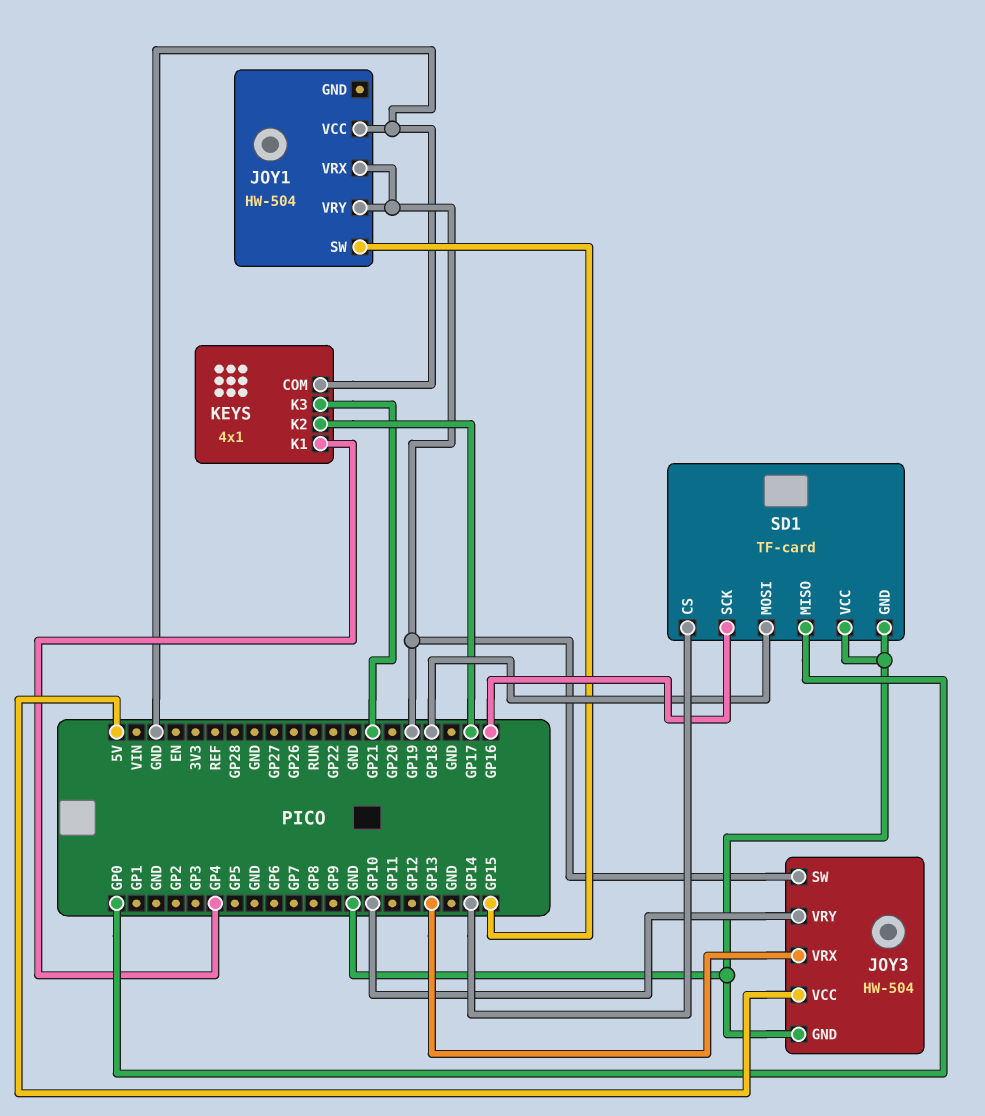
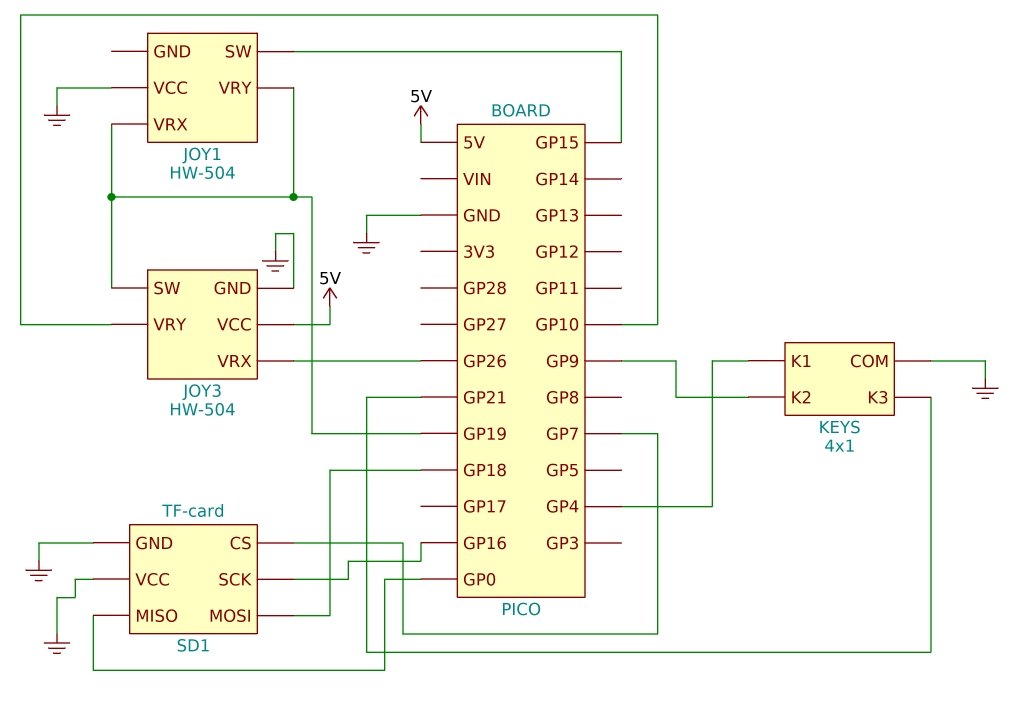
JOY3 pin VRX: GP13 -> GP26
KEYS pin K2: GP17 -> GP9
SD1 pin CS: GP14 -> GP7

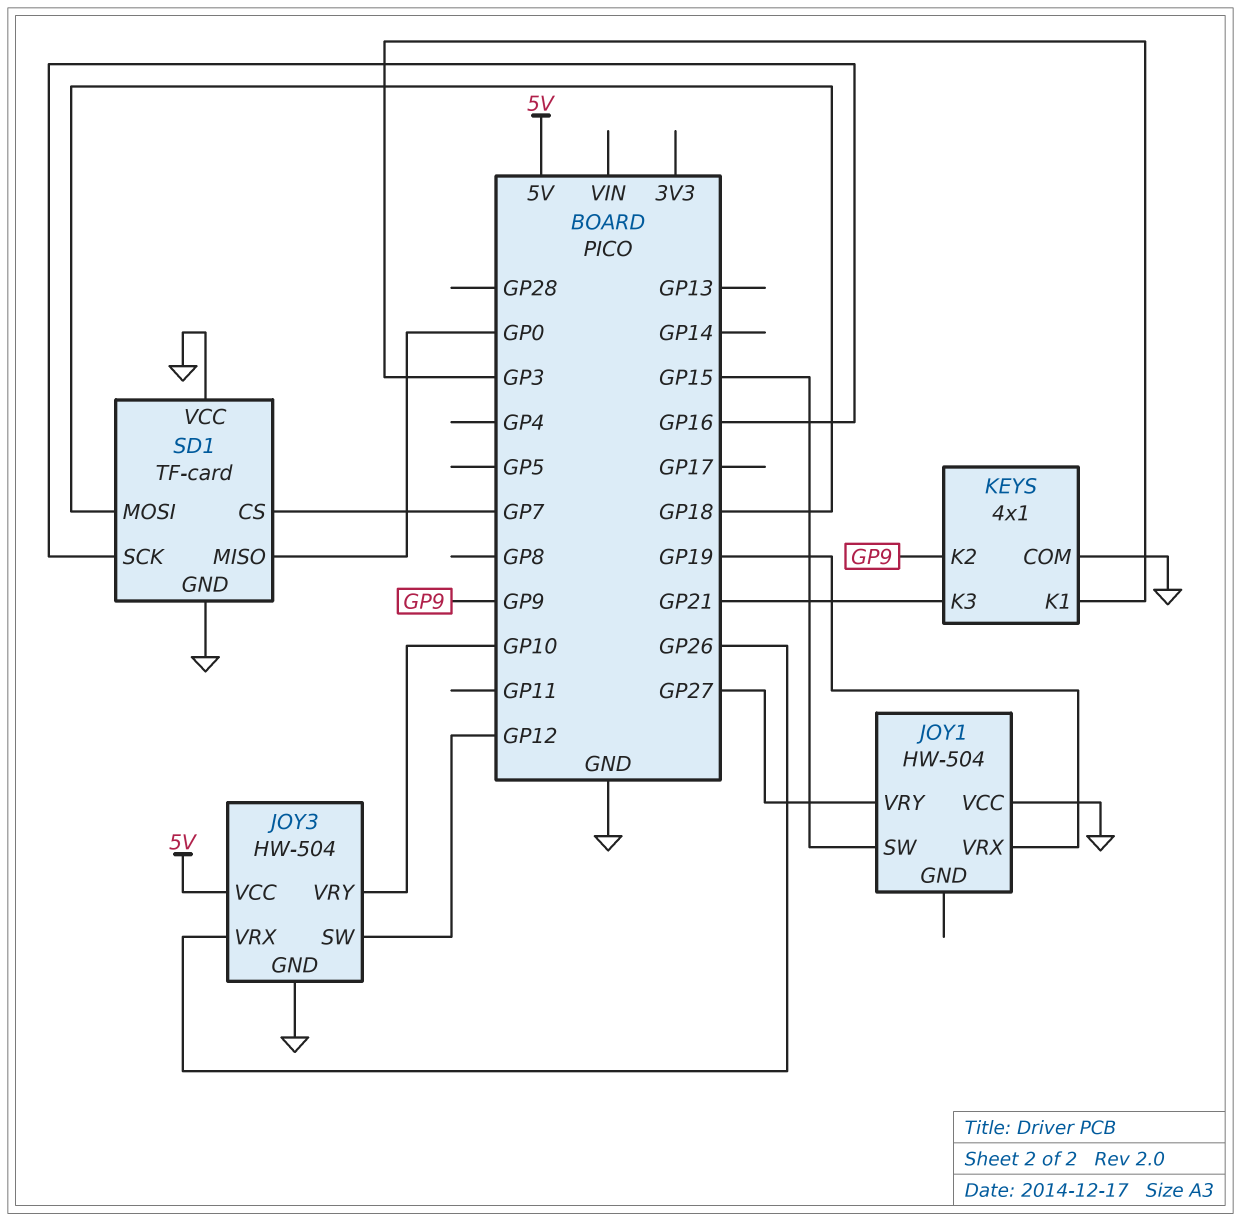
JOY1 pin VRY: GP19 -> GP27
JOY3 pin SW: GP19 -> GP12
KEYS pin K1: GP4 -> GP3

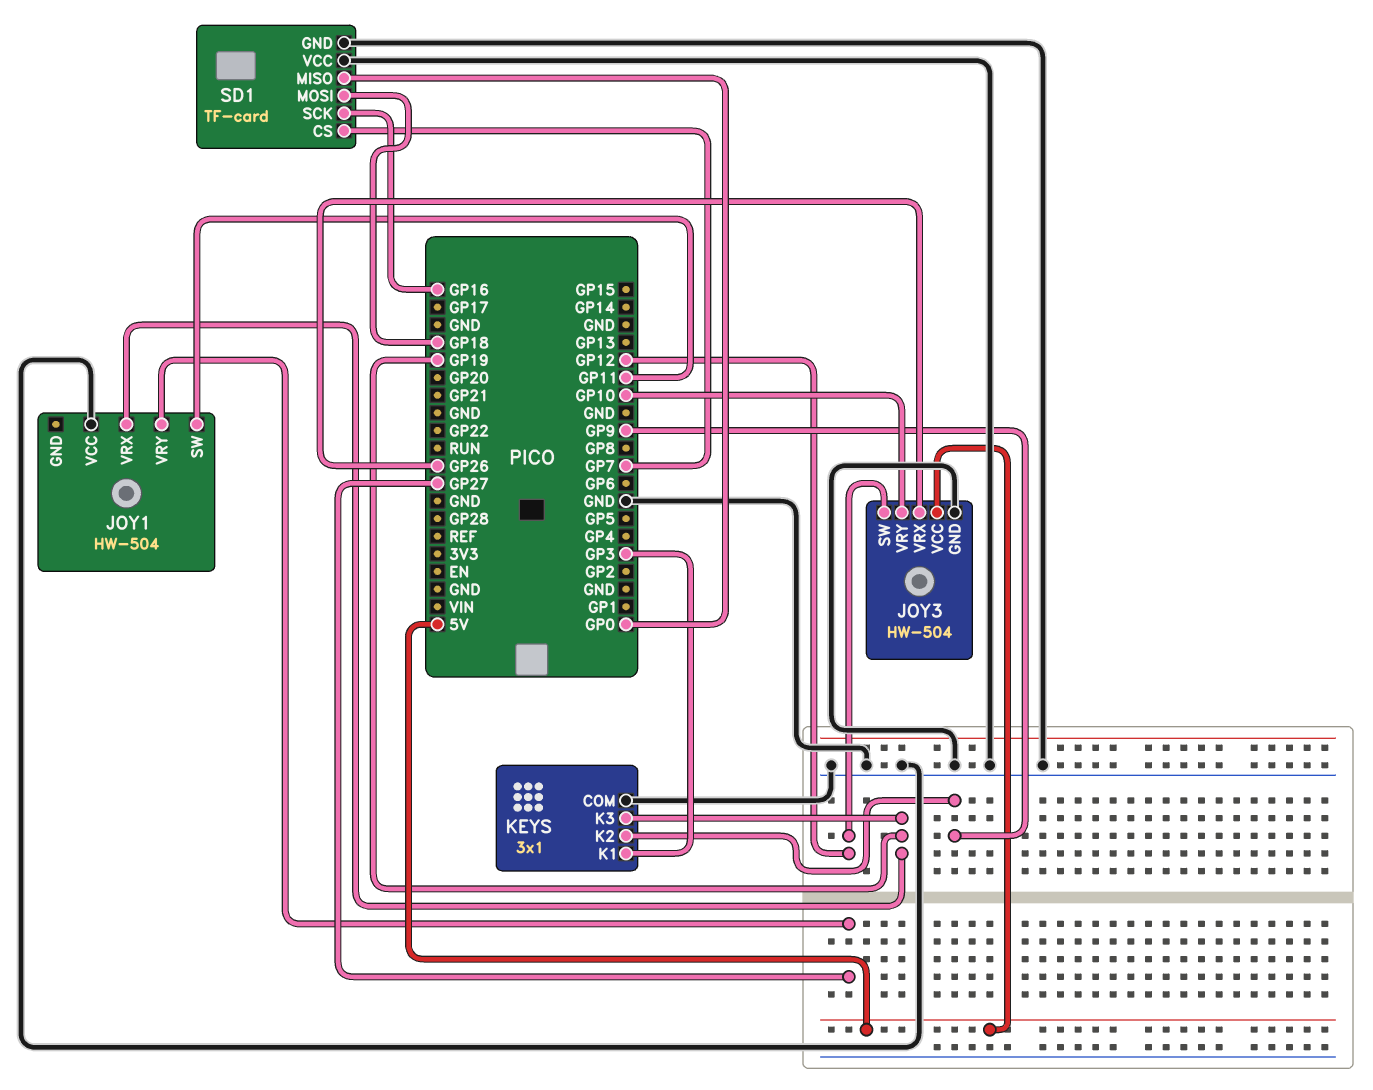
JOY1 pin SW: GP15 -> GP11
KEYS: 4x1 -> 3x1
KEYS pin K3: GP21 -> GP19

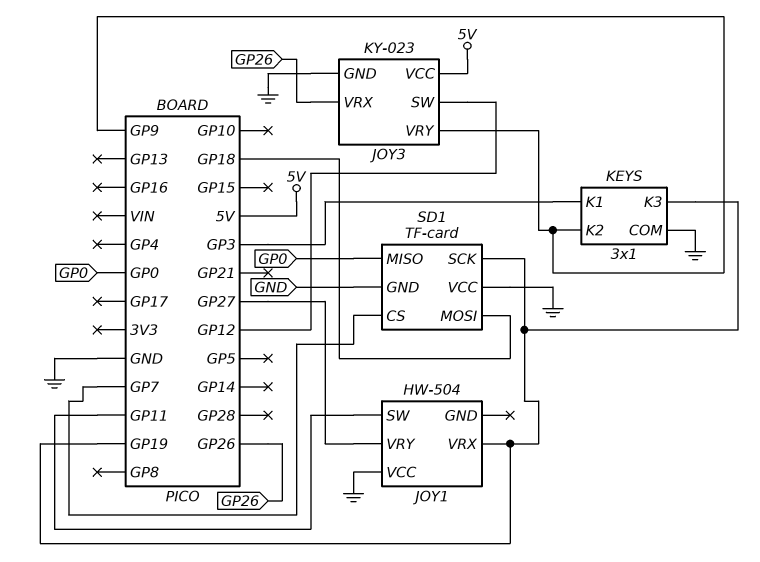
JOY3: HW-504 -> KY-023
JOY3 pin VRY: GP10 -> GP9
SD1 pin SCK: GP16 -> GP19

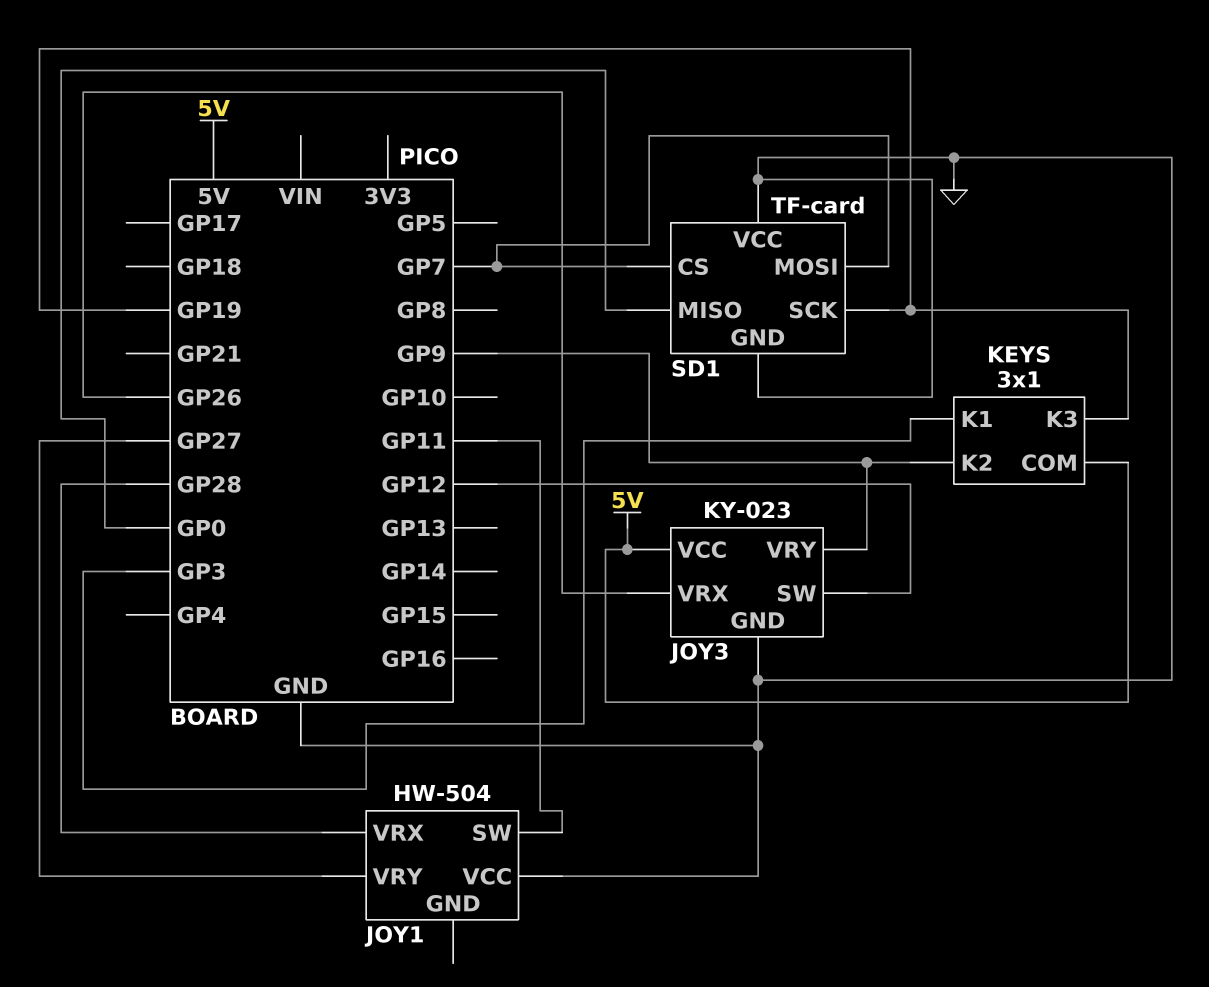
JOY1 pin VRX: GP19 -> GP28
KEYS pin COM: GND -> 5V
SD1 pin MOSI: GP18 -> GP7

